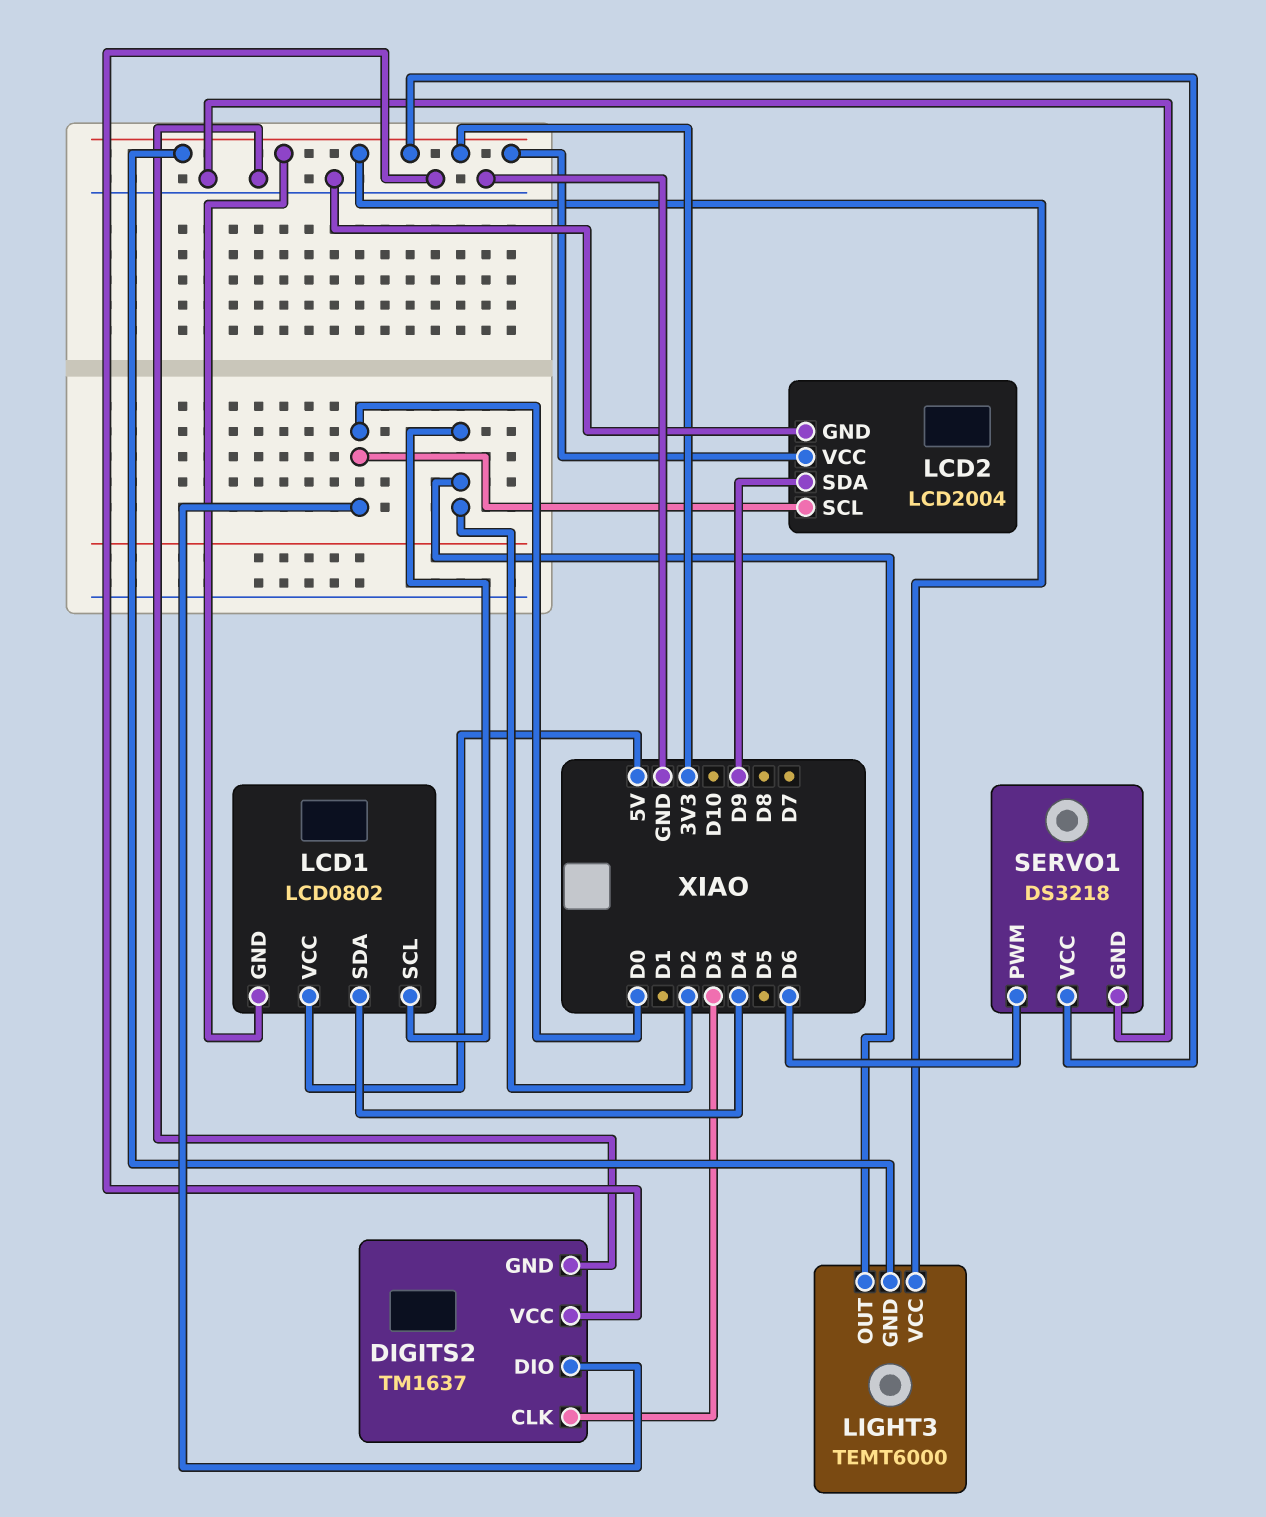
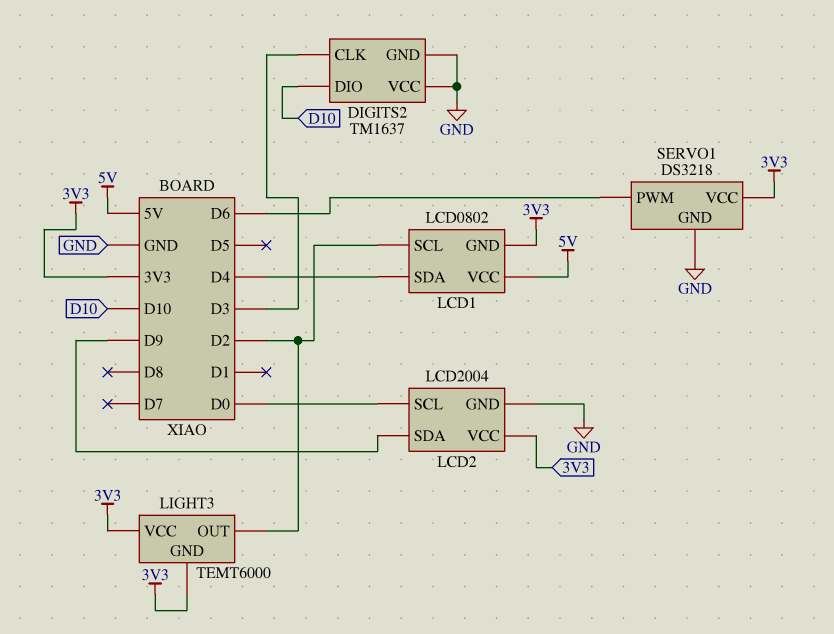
DIGITS2 pin DIO: D0 -> D10

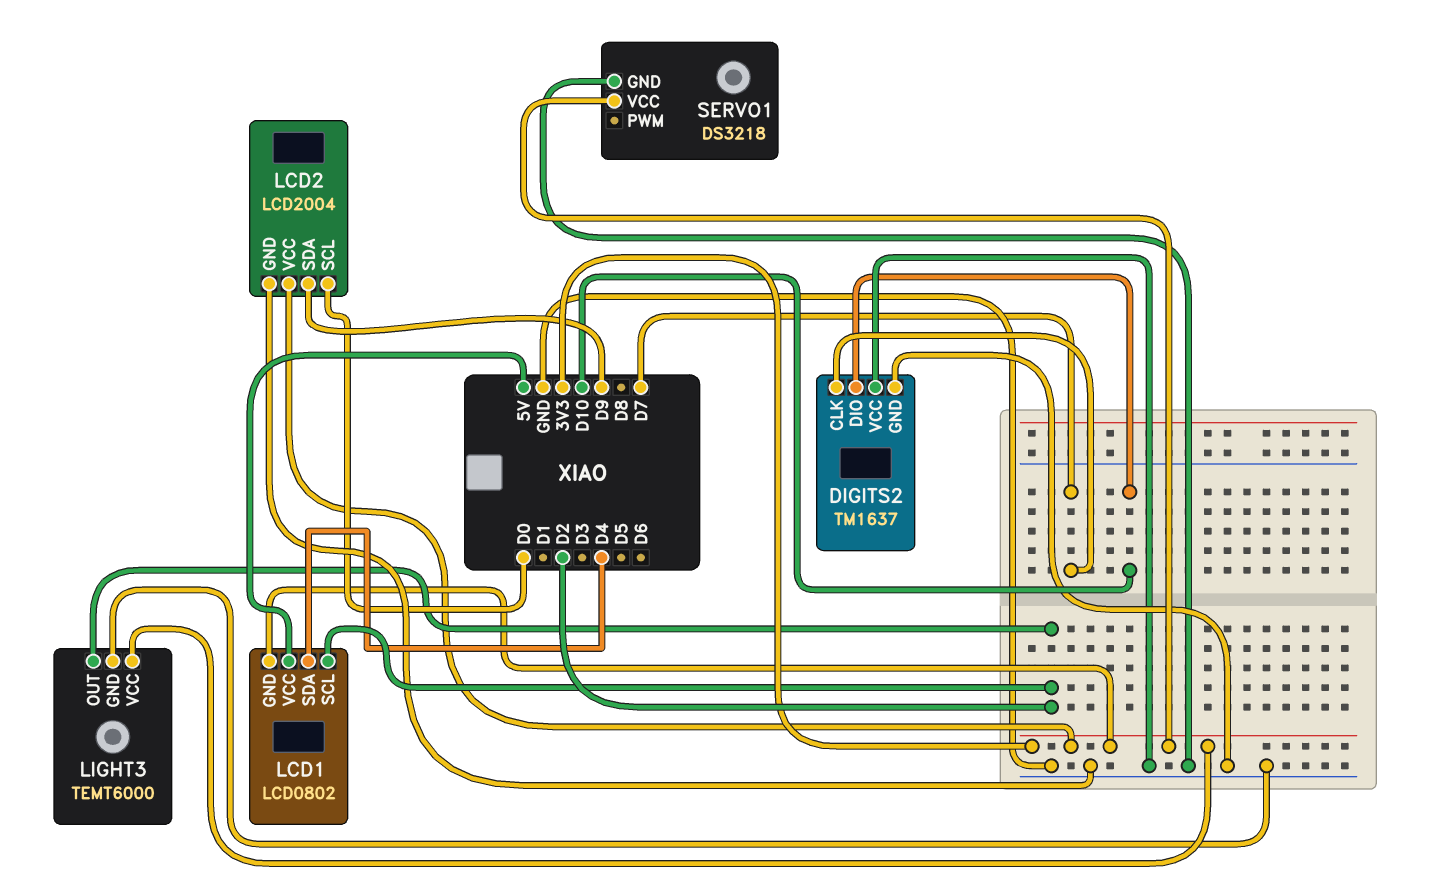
DIGITS2 pin CLK: D3 -> D7
LIGHT3 pin GND: 3V3 -> GND
SERVO1 pin PWM: D6 -> none

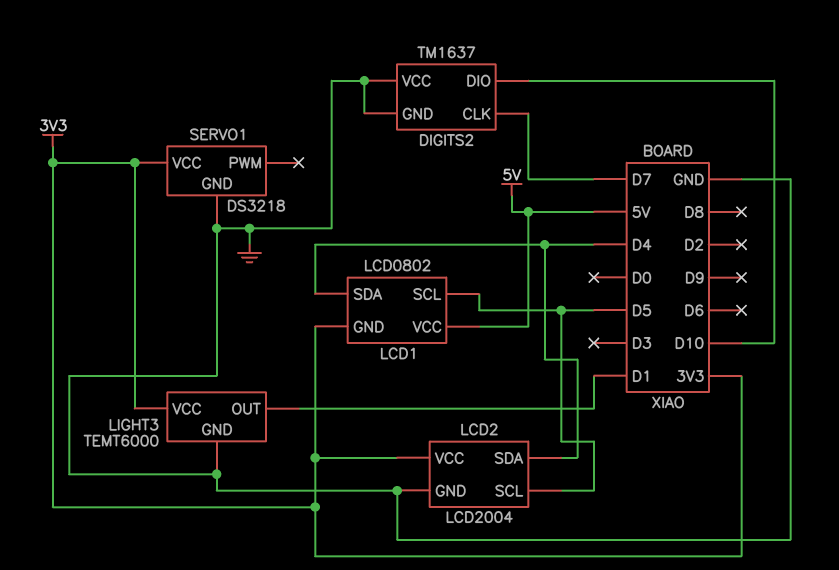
LCD1 pin SCL: D2 -> D5
LCD2 pin SCL: D0 -> D5
LCD2 pin SDA: D9 -> D4
LIGHT3 pin OUT: D2 -> D1

